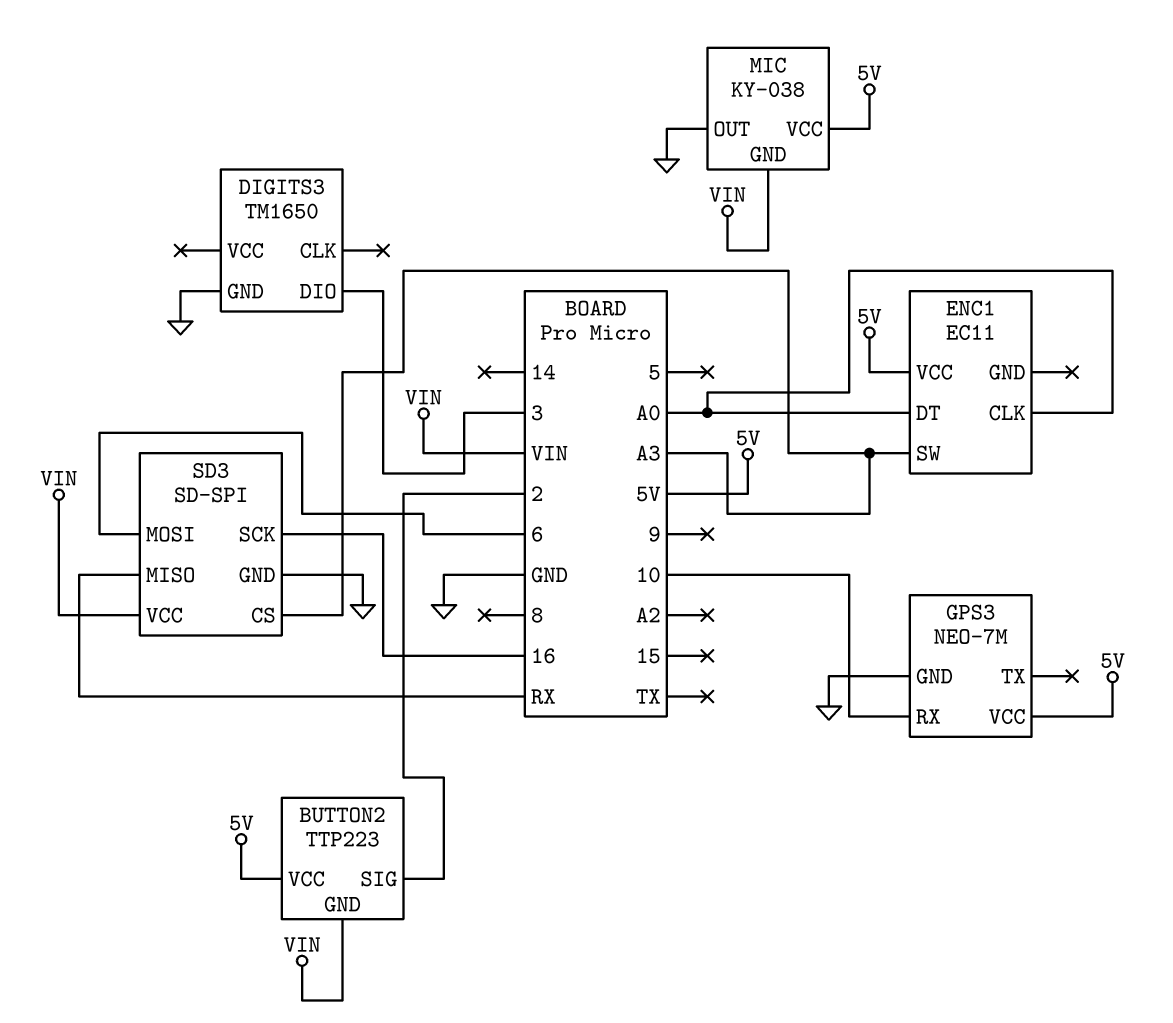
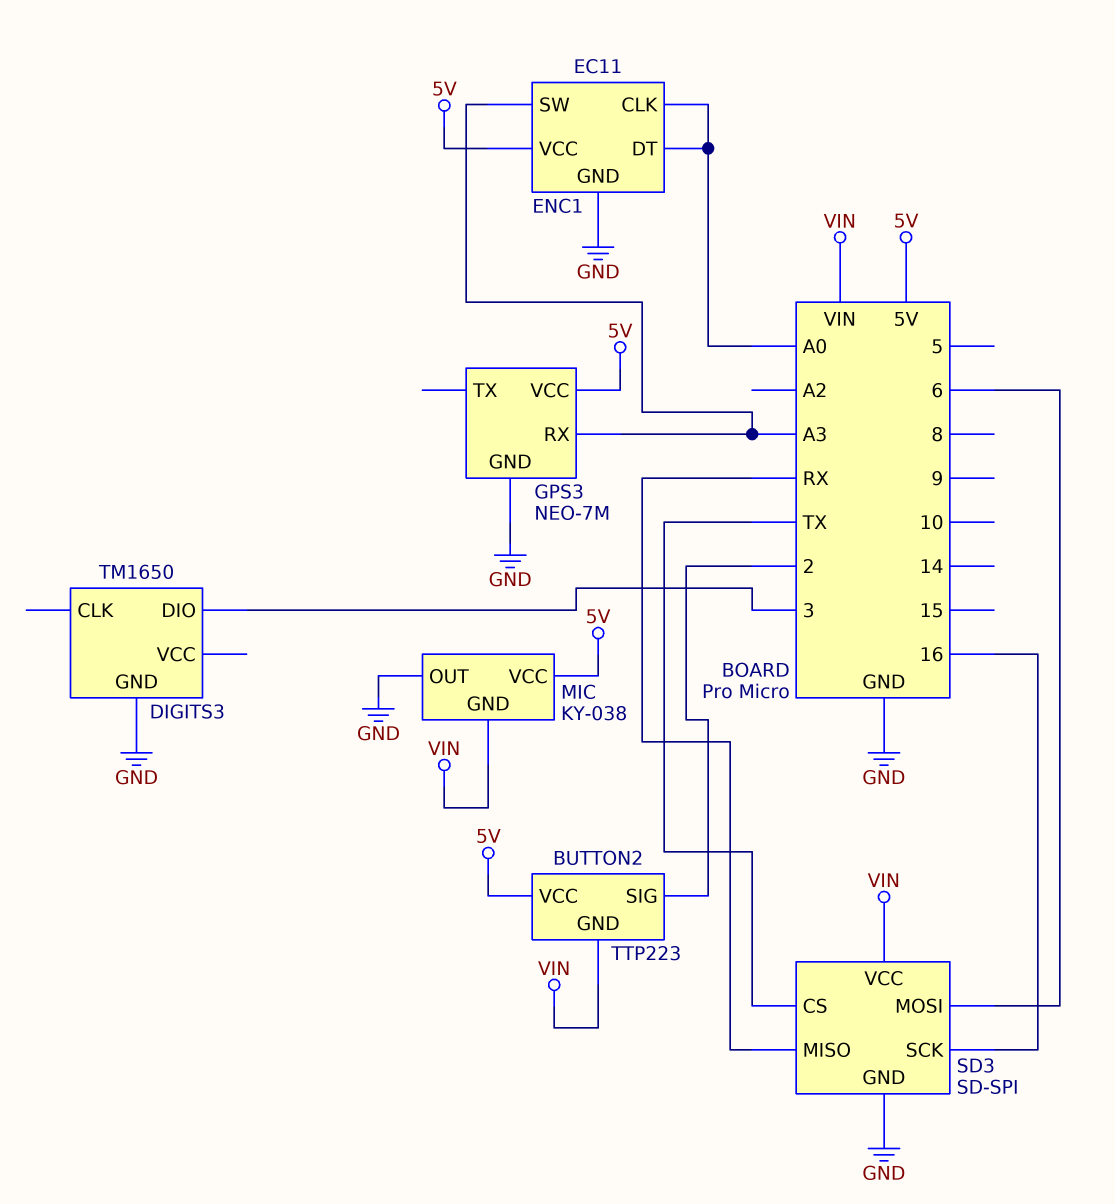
ENC1 pin GND: none -> GND
GPS3 pin RX: 10 -> A3
SD3 pin CS: A3 -> TX

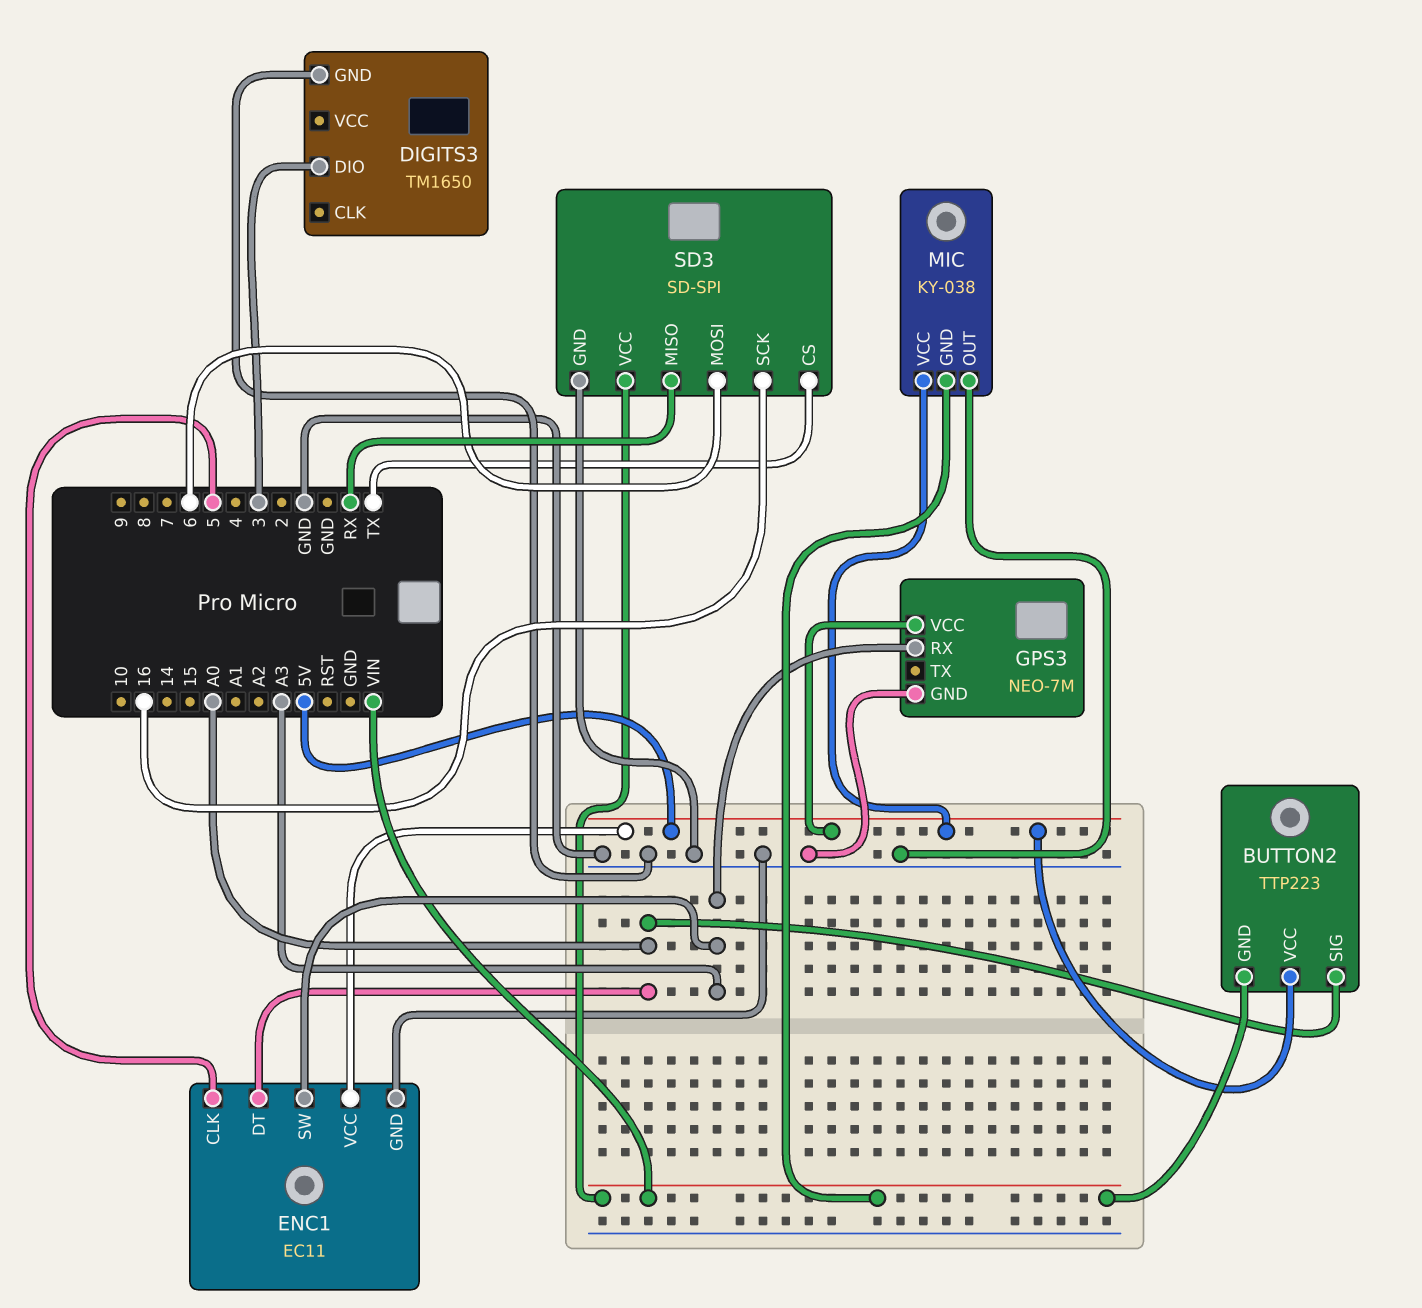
BUTTON2 pin SIG: 2 -> A0
ENC1 pin CLK: A0 -> 5

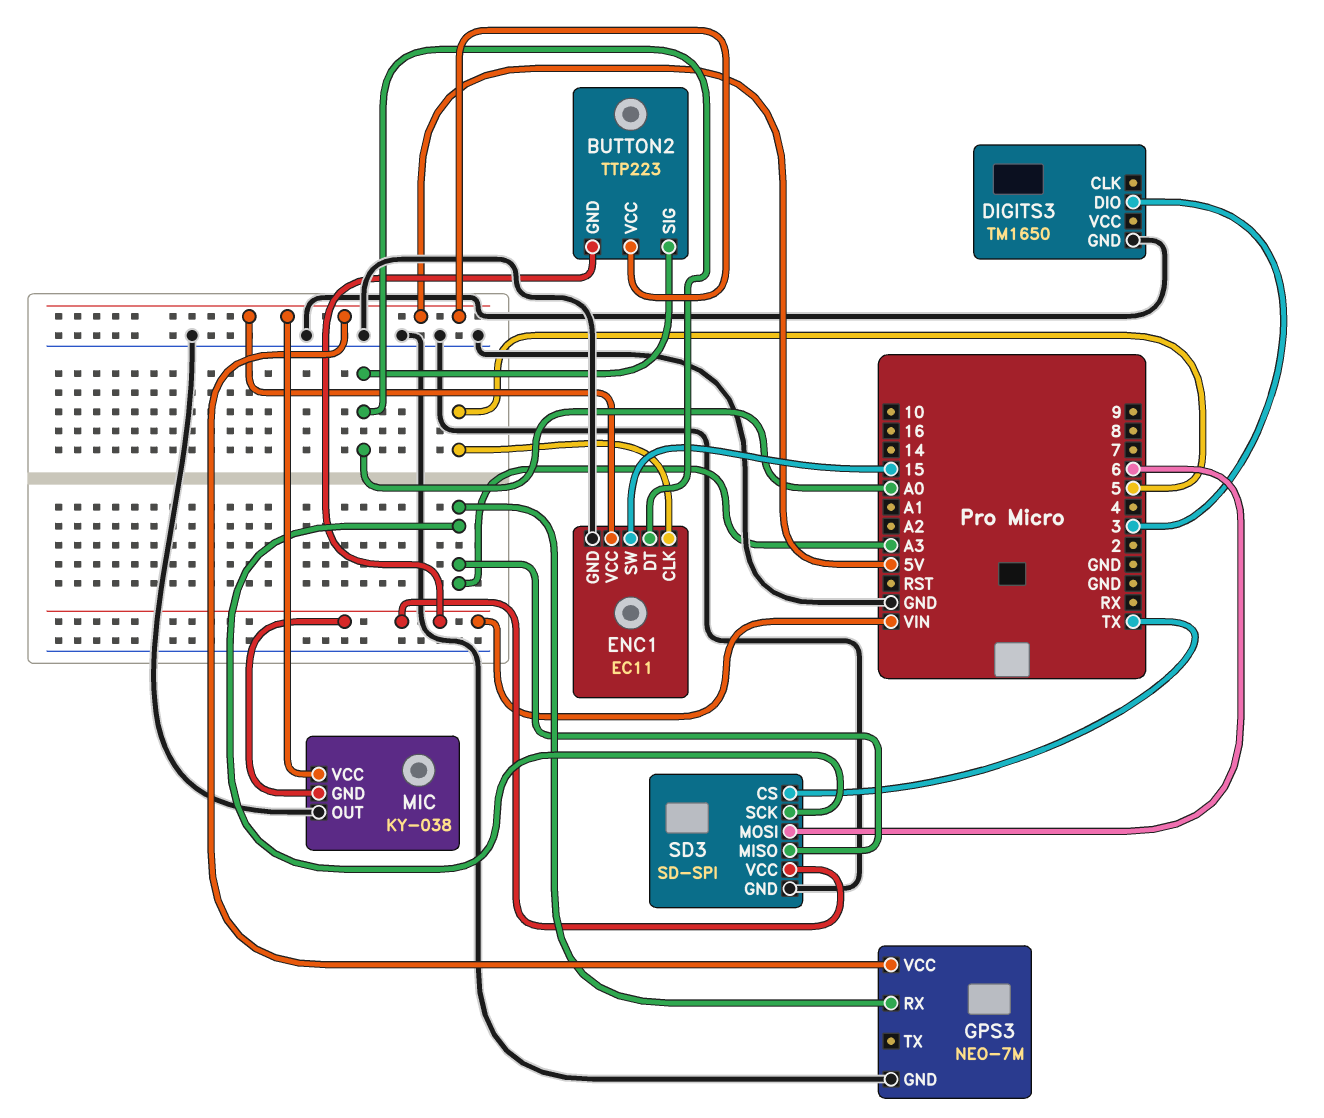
ENC1 pin SW: A3 -> 15
SD3 pin MISO: RX -> A3
SD3 pin SCK: 16 -> A3

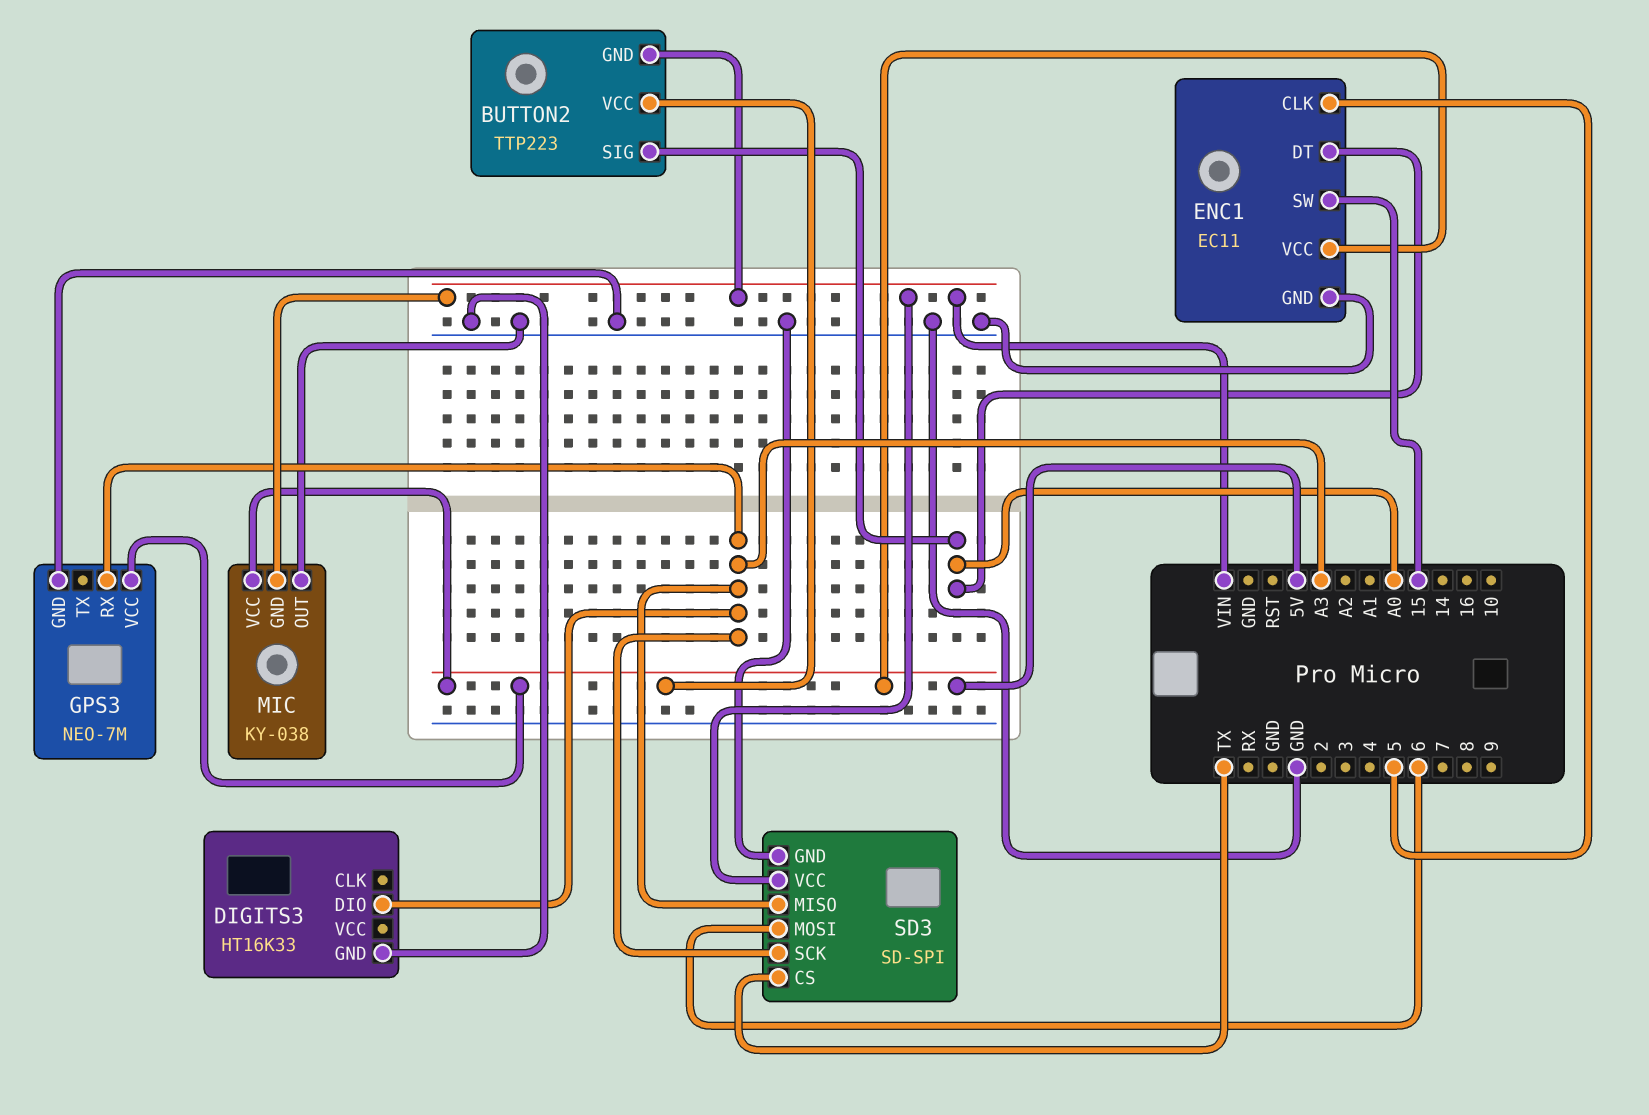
DIGITS3: TM1650 -> HT16K33
DIGITS3 pin DIO: 3 -> A3

